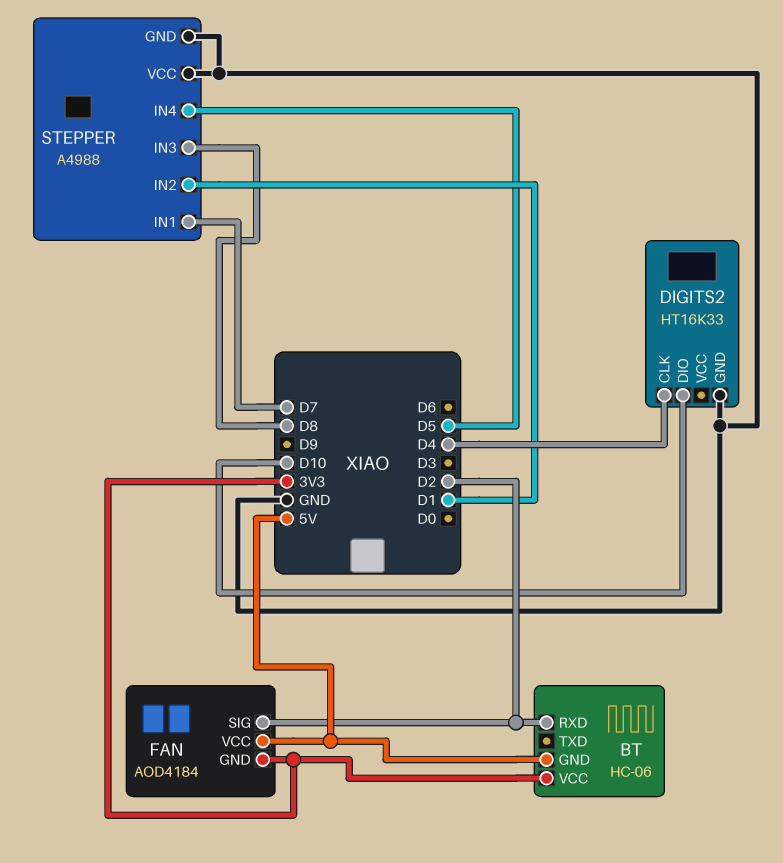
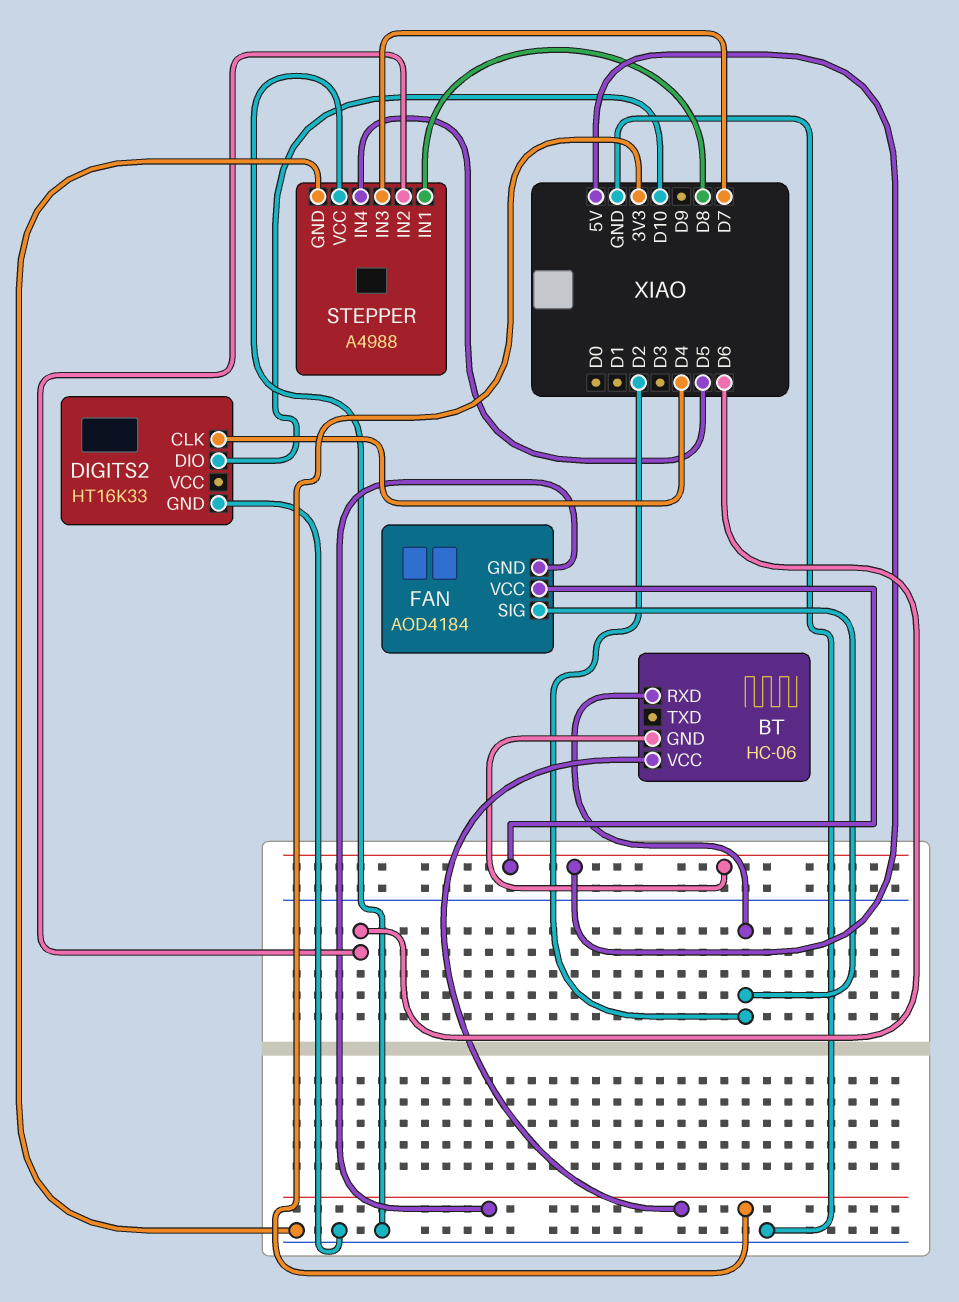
STEPPER pin IN1: D7 -> D8
STEPPER pin IN2: D1 -> D6
STEPPER pin IN3: D8 -> D7

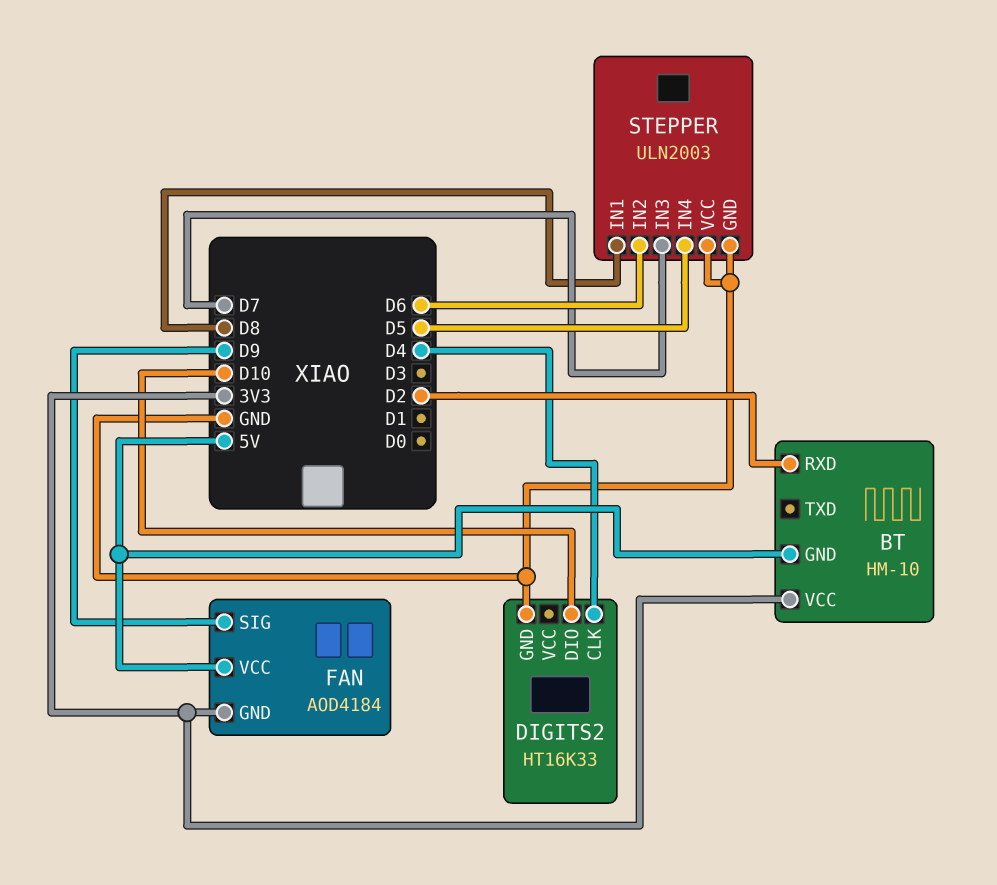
BT: HC-06 -> HM-10
FAN pin SIG: D2 -> D9
STEPPER: A4988 -> ULN2003

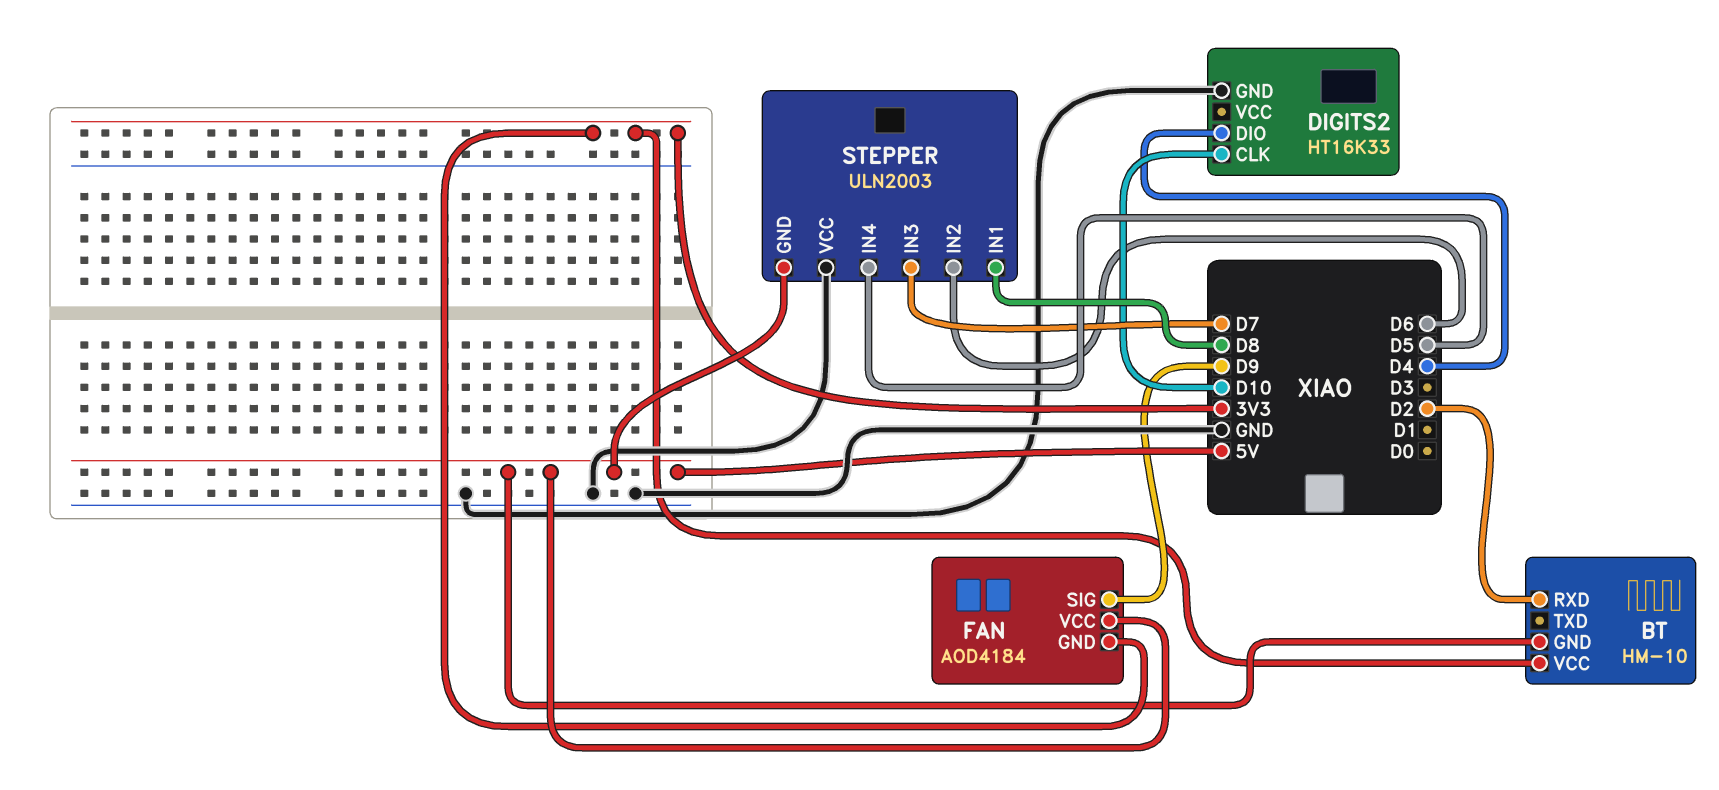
DIGITS2 pin CLK: D4 -> D10
DIGITS2 pin DIO: D10 -> D4
STEPPER pin GND: GND -> 5V

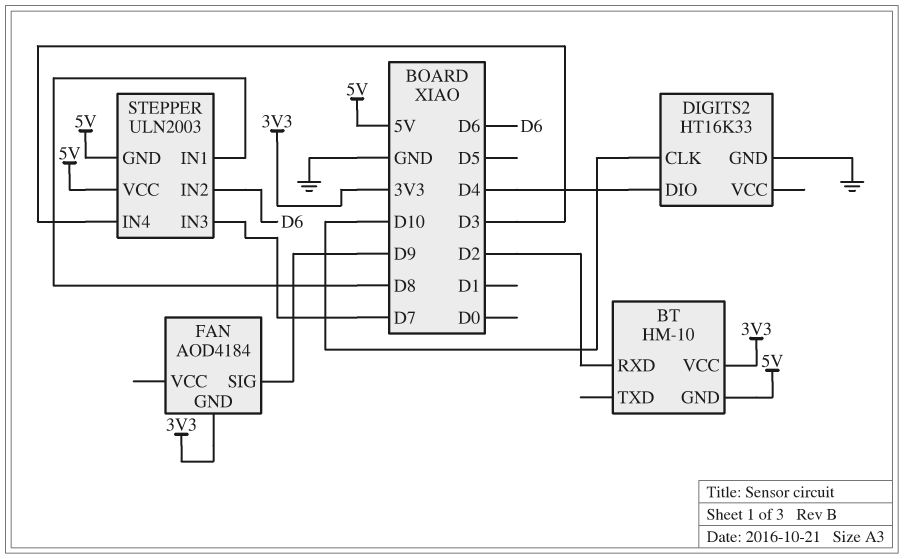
FAN pin VCC: 5V -> none
STEPPER pin IN4: D5 -> D3
STEPPER pin VCC: GND -> 5V

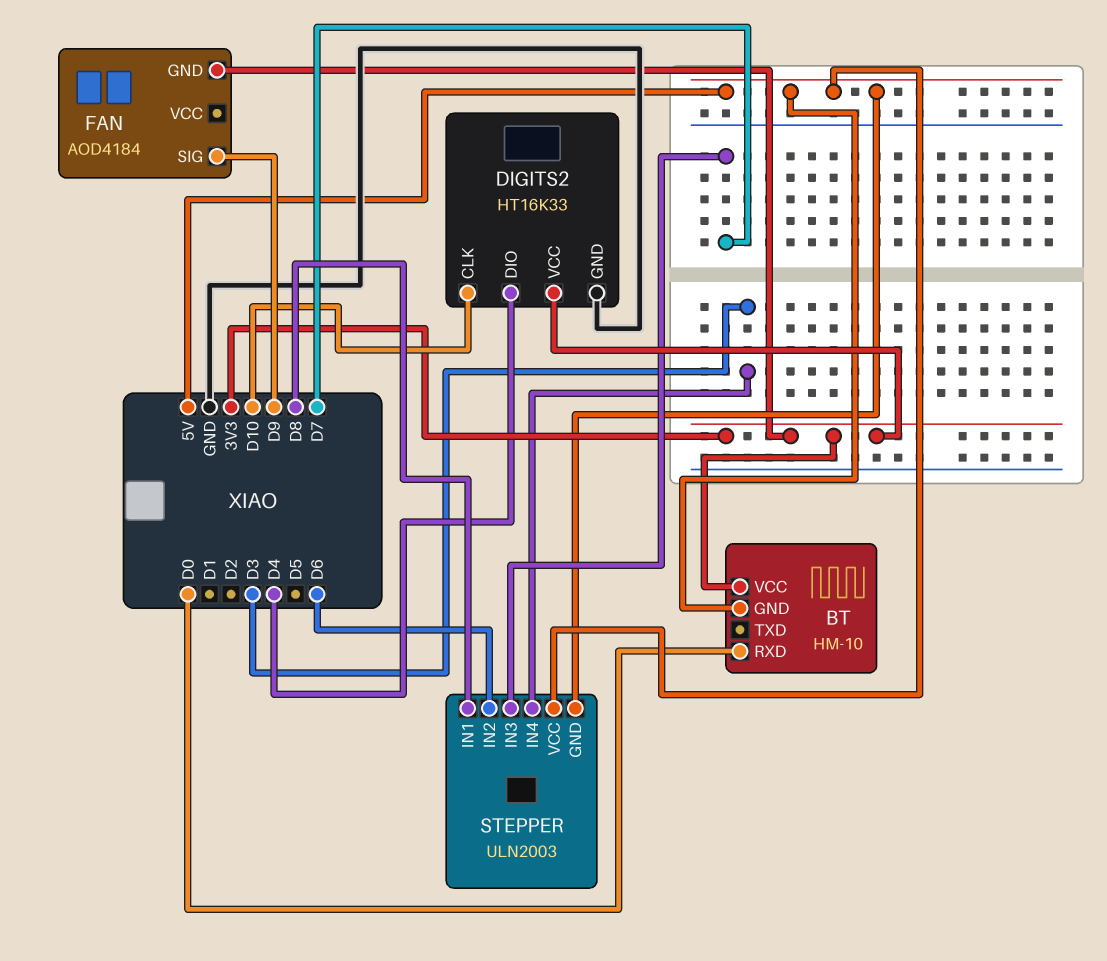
BT pin RXD: D2 -> D0
DIGITS2 pin VCC: none -> 3V3

